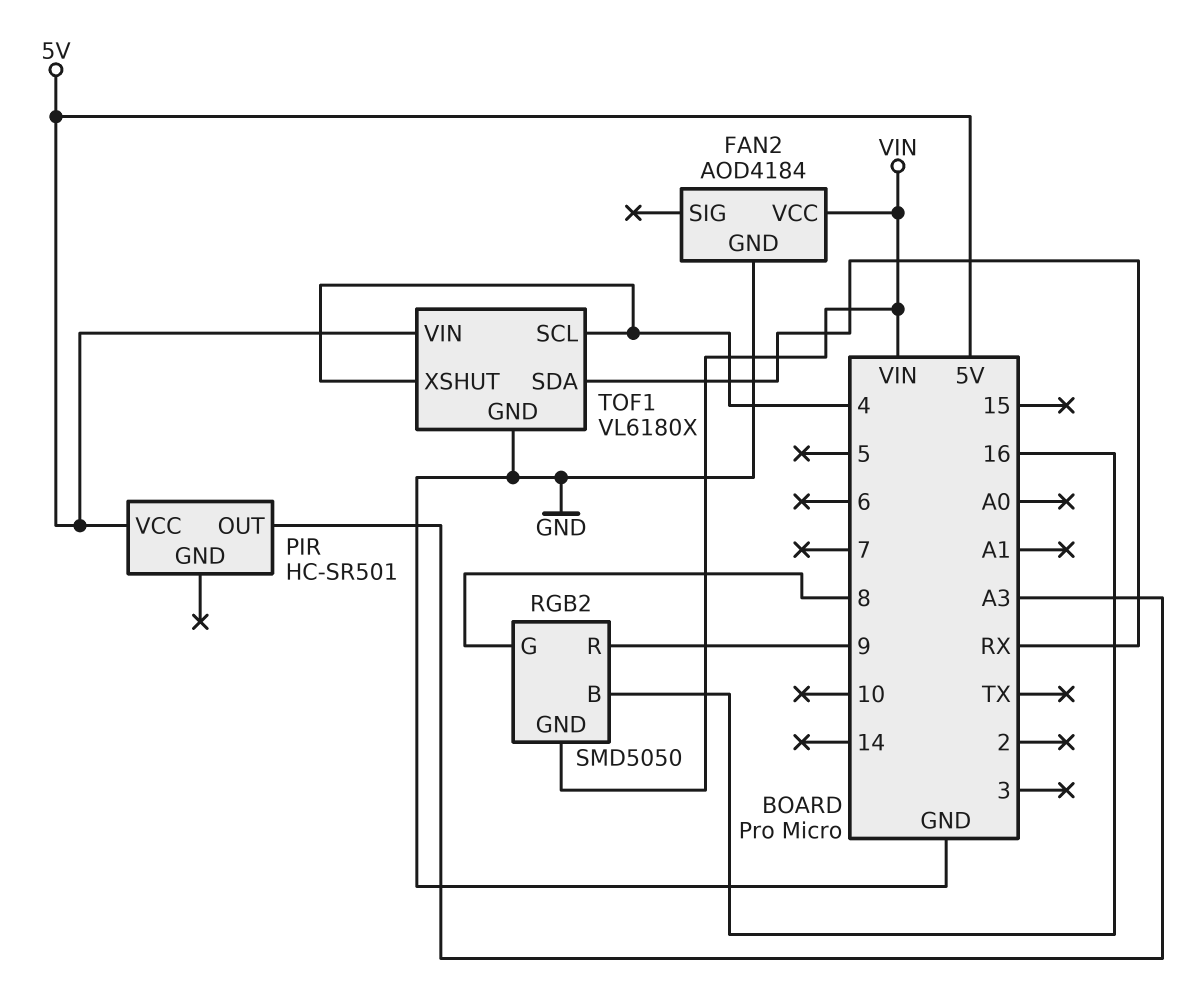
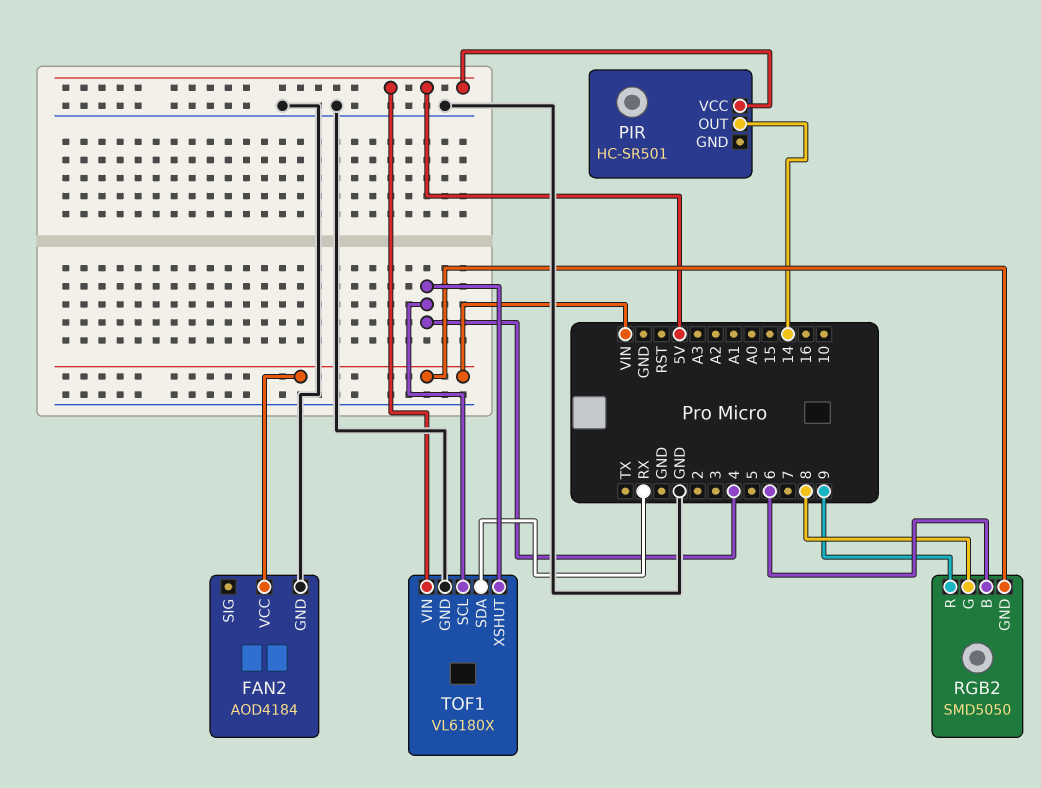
PIR pin OUT: A3 -> 14
RGB2 pin B: 16 -> 6

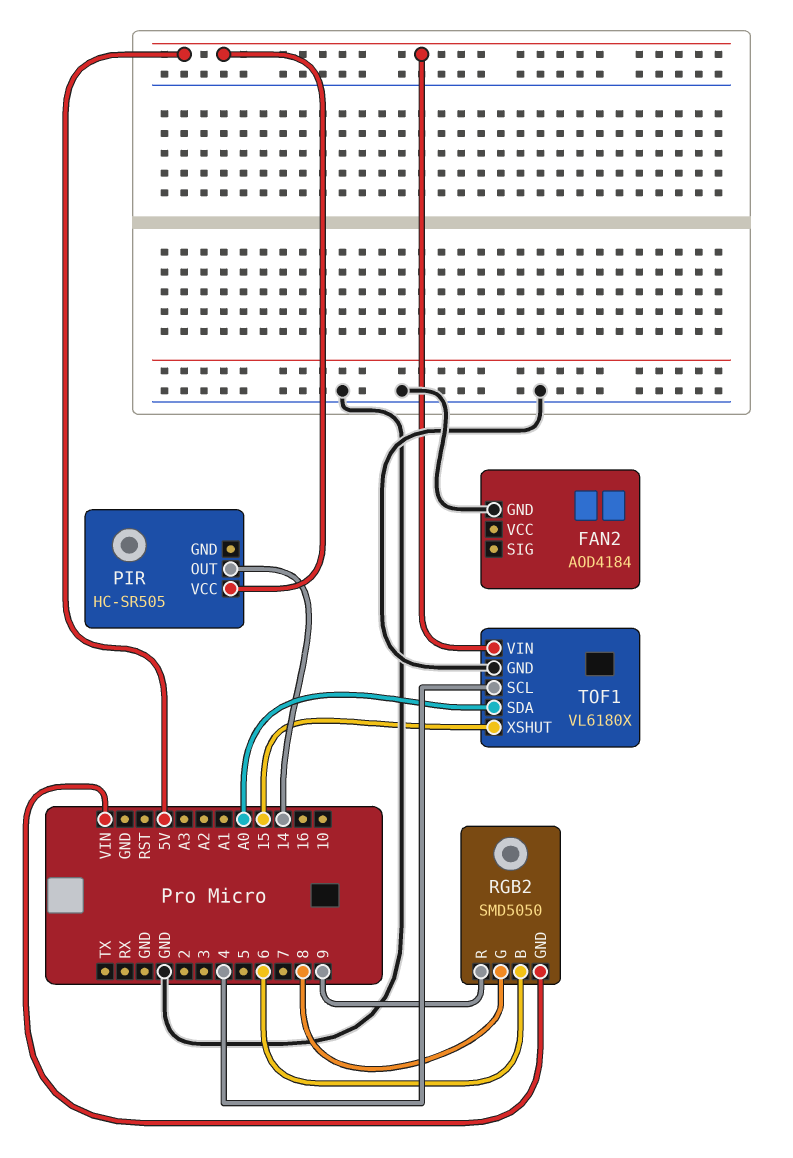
FAN2 pin VCC: VIN -> none
PIR: HC-SR501 -> HC-SR505
TOF1 pin SDA: RX -> A0
TOF1 pin XSHUT: 4 -> 15

